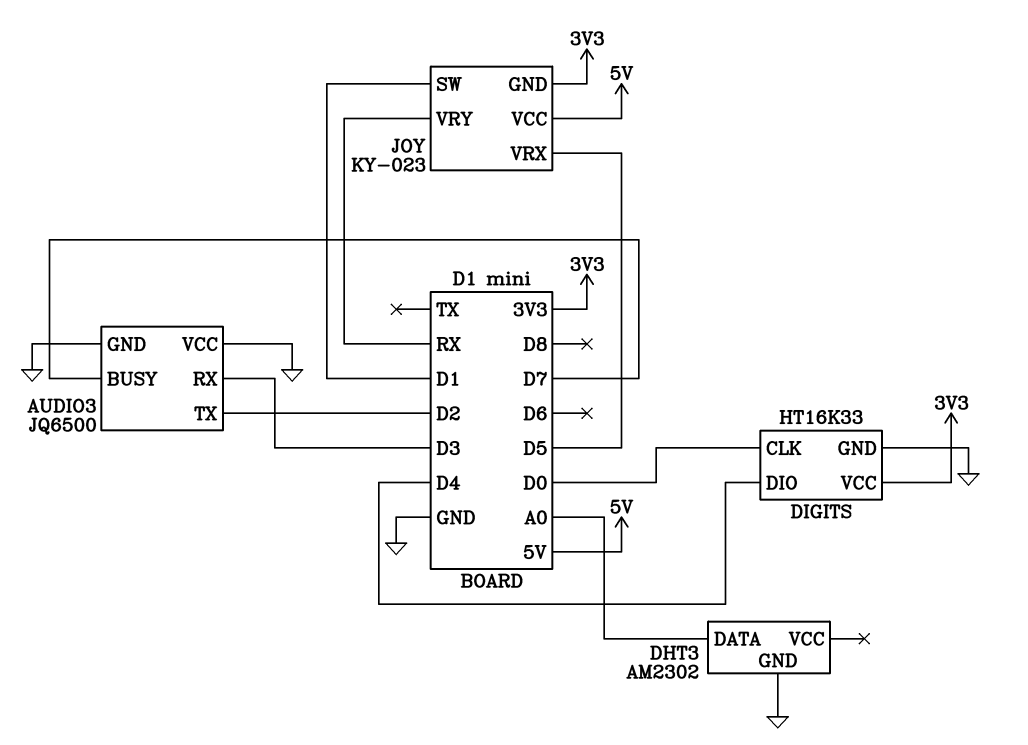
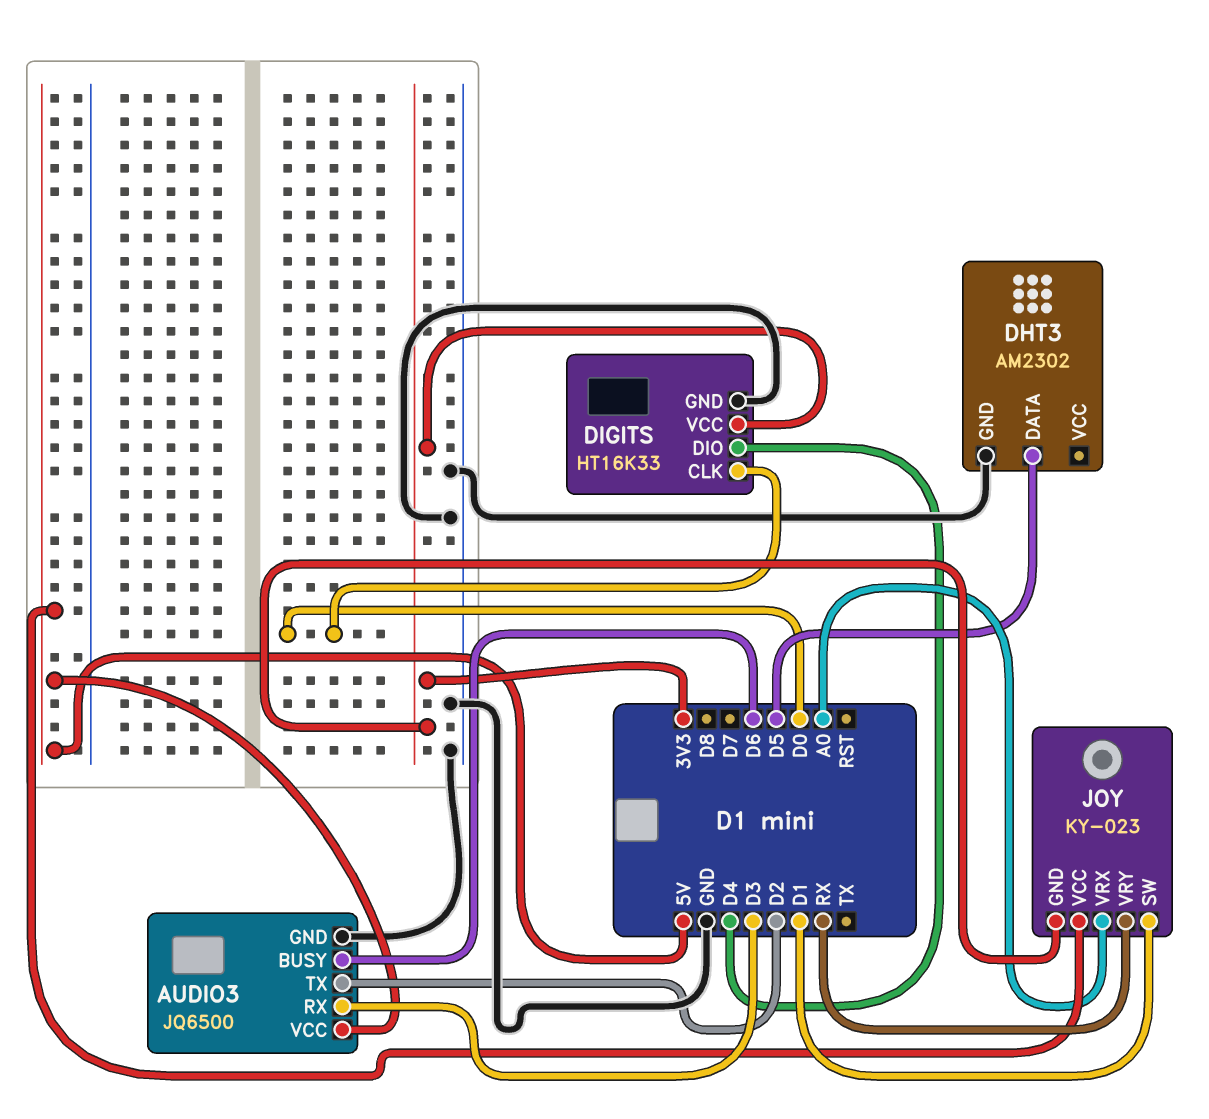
AUDIO3 pin BUSY: D7 -> D6
AUDIO3 pin VCC: GND -> 5V
DHT3 pin DATA: A0 -> D5
JOY pin VRX: D5 -> A0

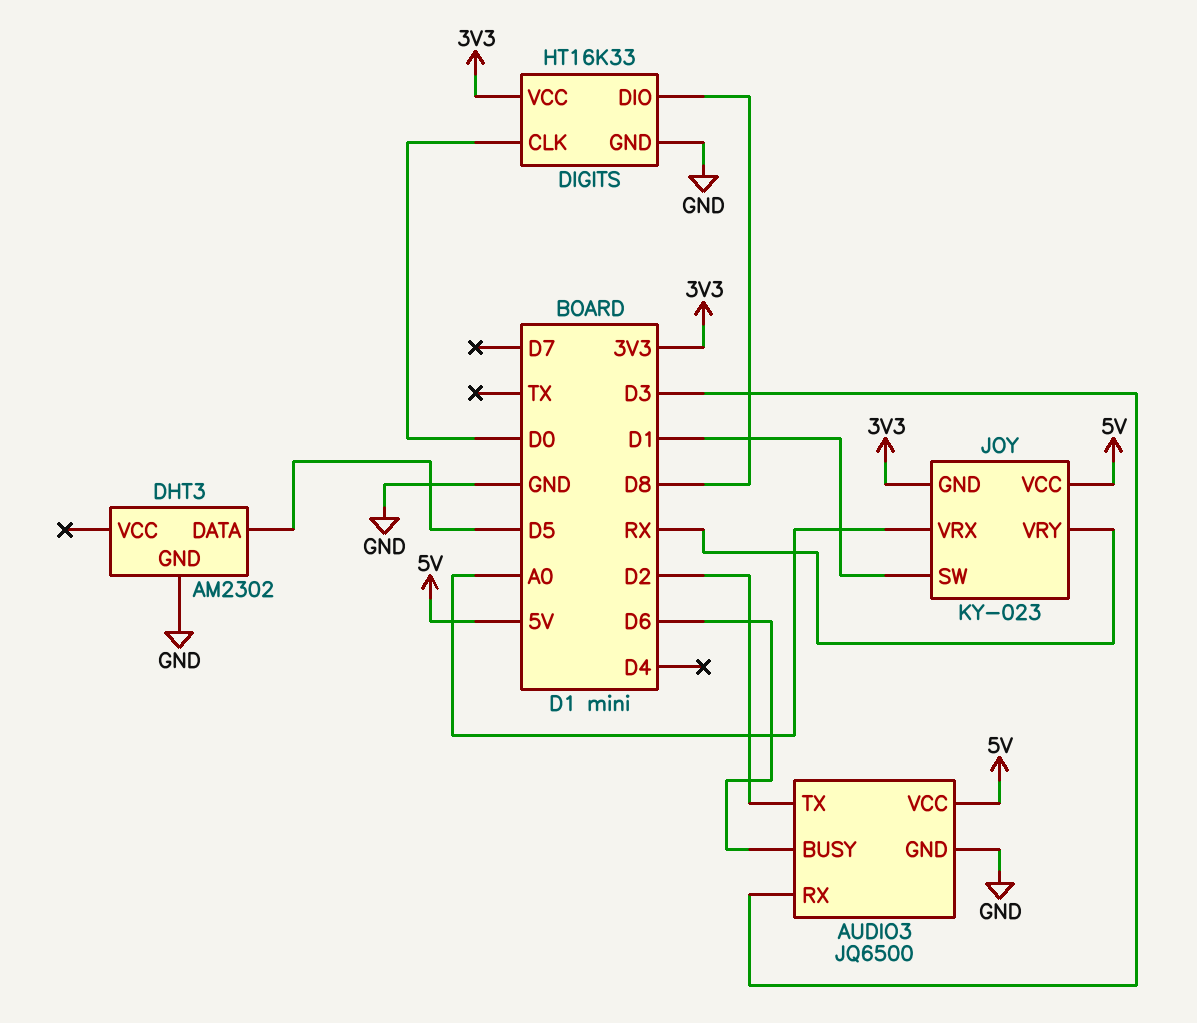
DIGITS pin DIO: D4 -> D8

